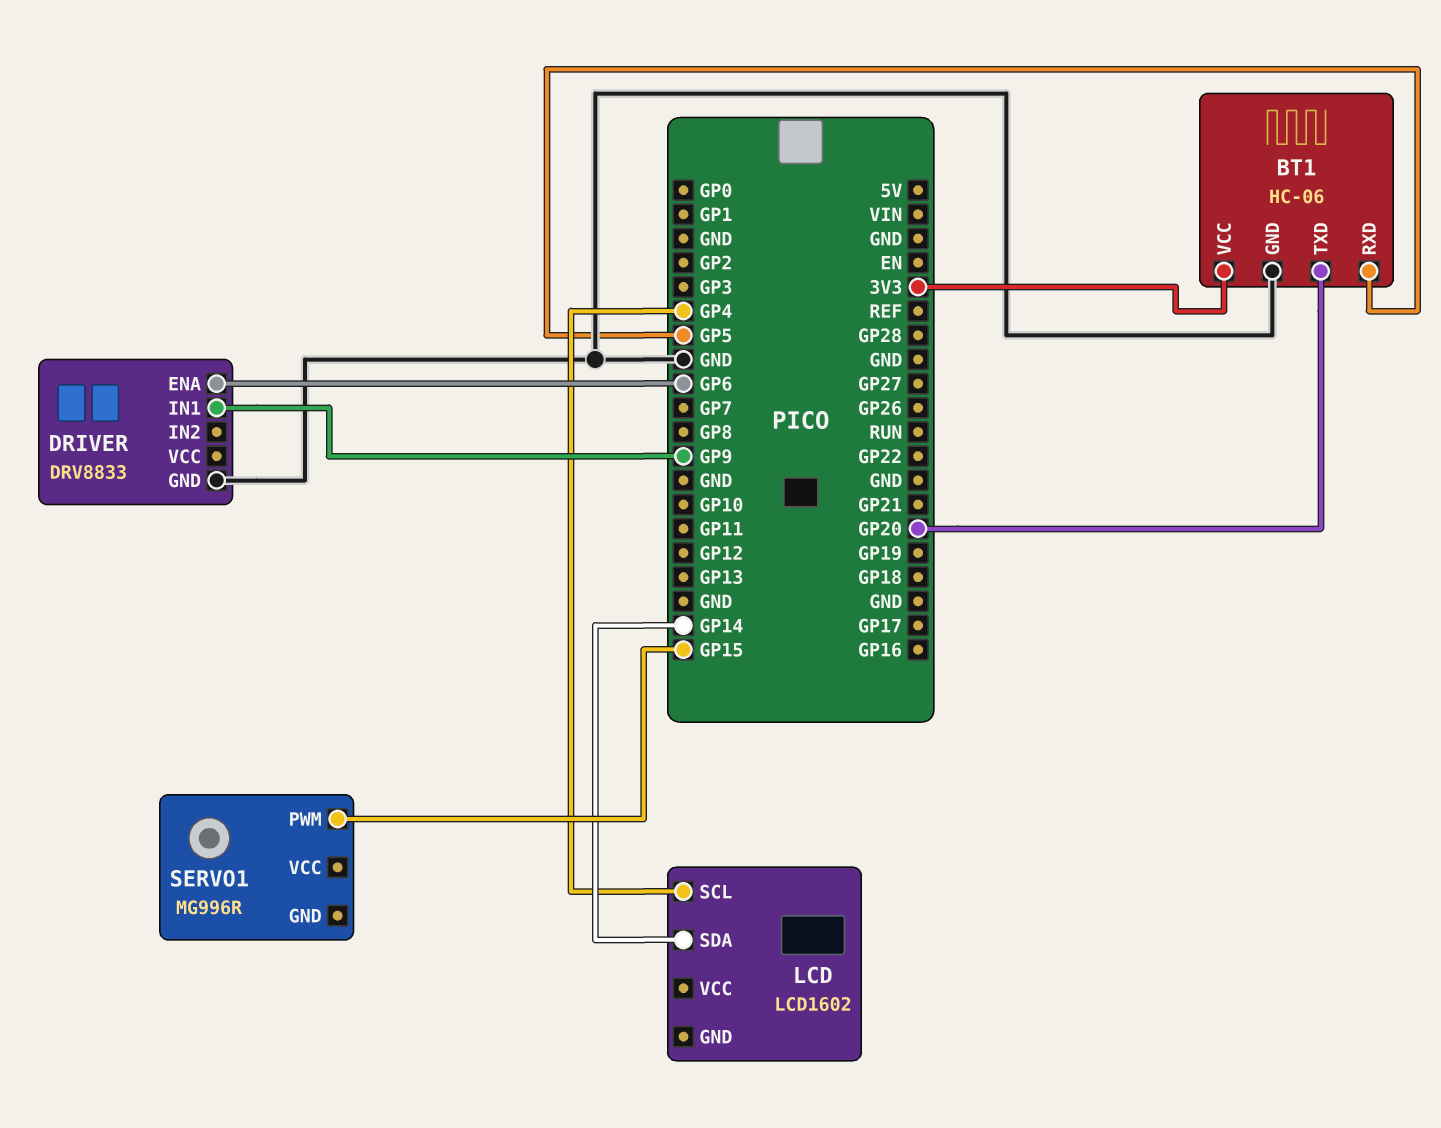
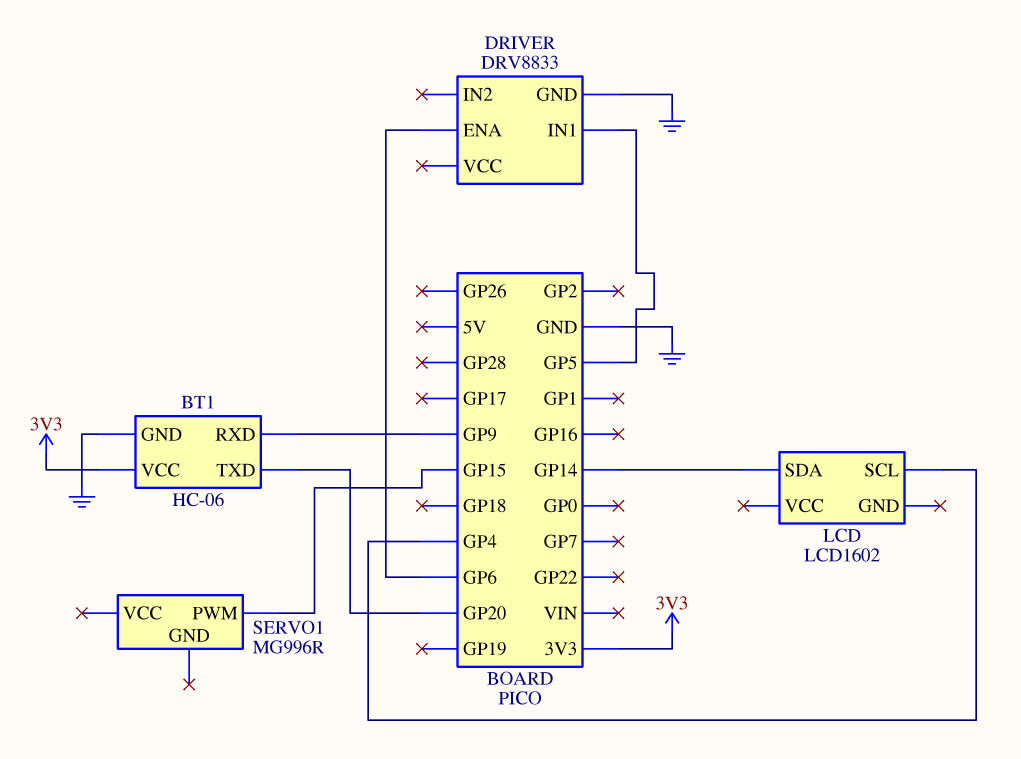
BT1 pin RXD: GP5 -> GP9
DRIVER pin IN1: GP9 -> GP5

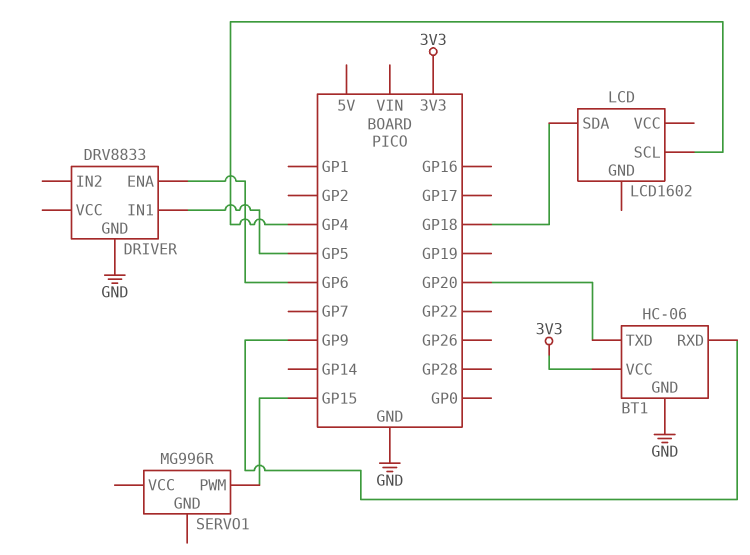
LCD pin SDA: GP14 -> GP18

